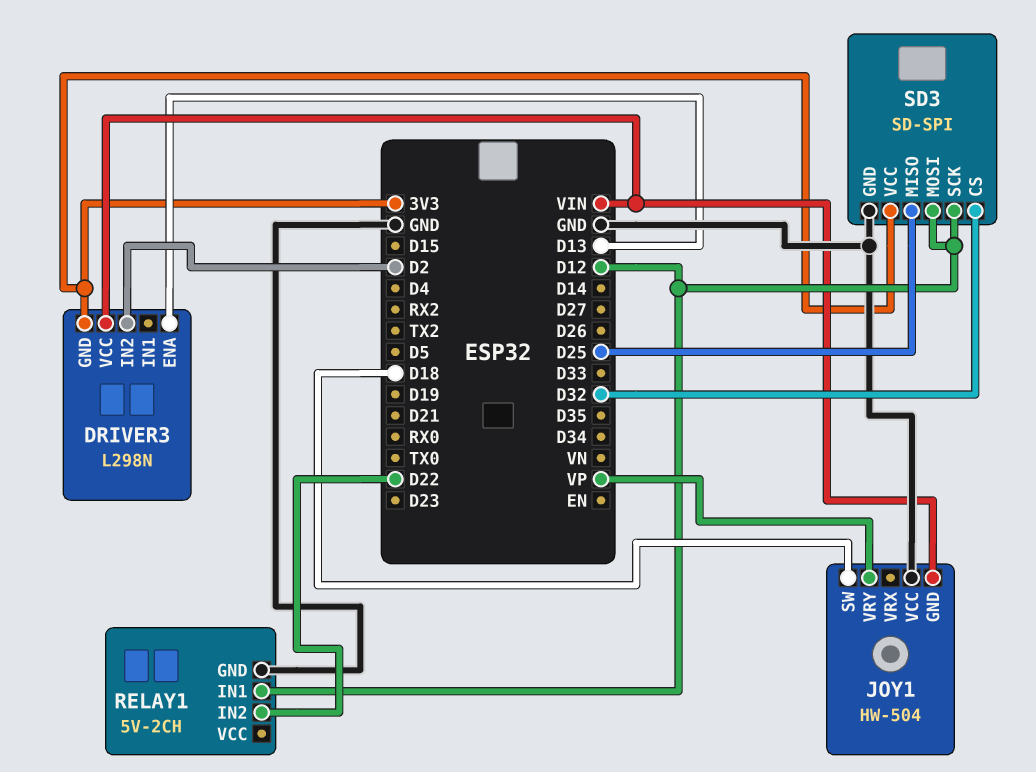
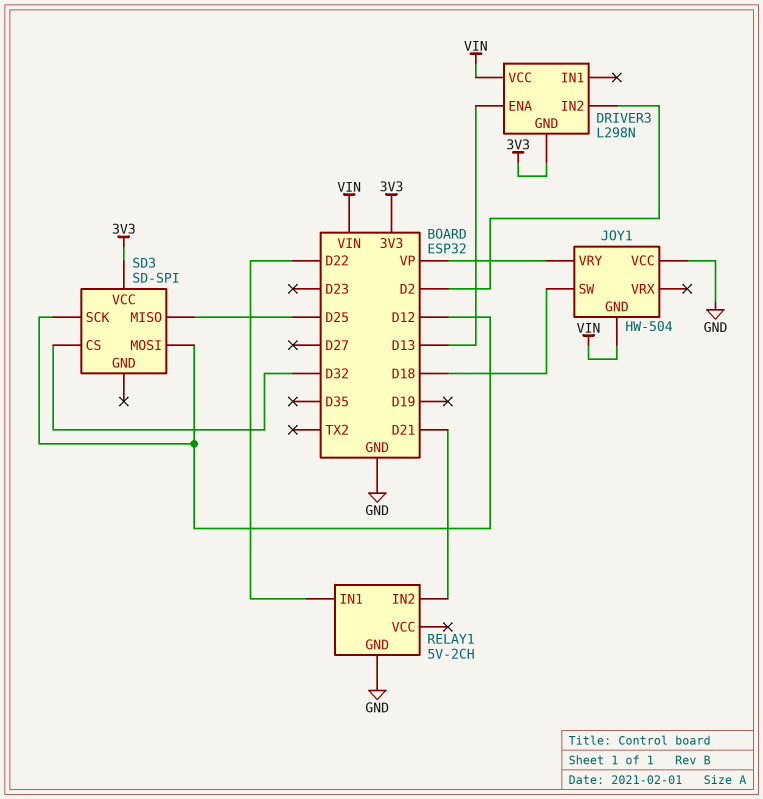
RELAY1 pin IN1: D12 -> D22
RELAY1 pin IN2: D22 -> D21
SD3 pin GND: GND -> none

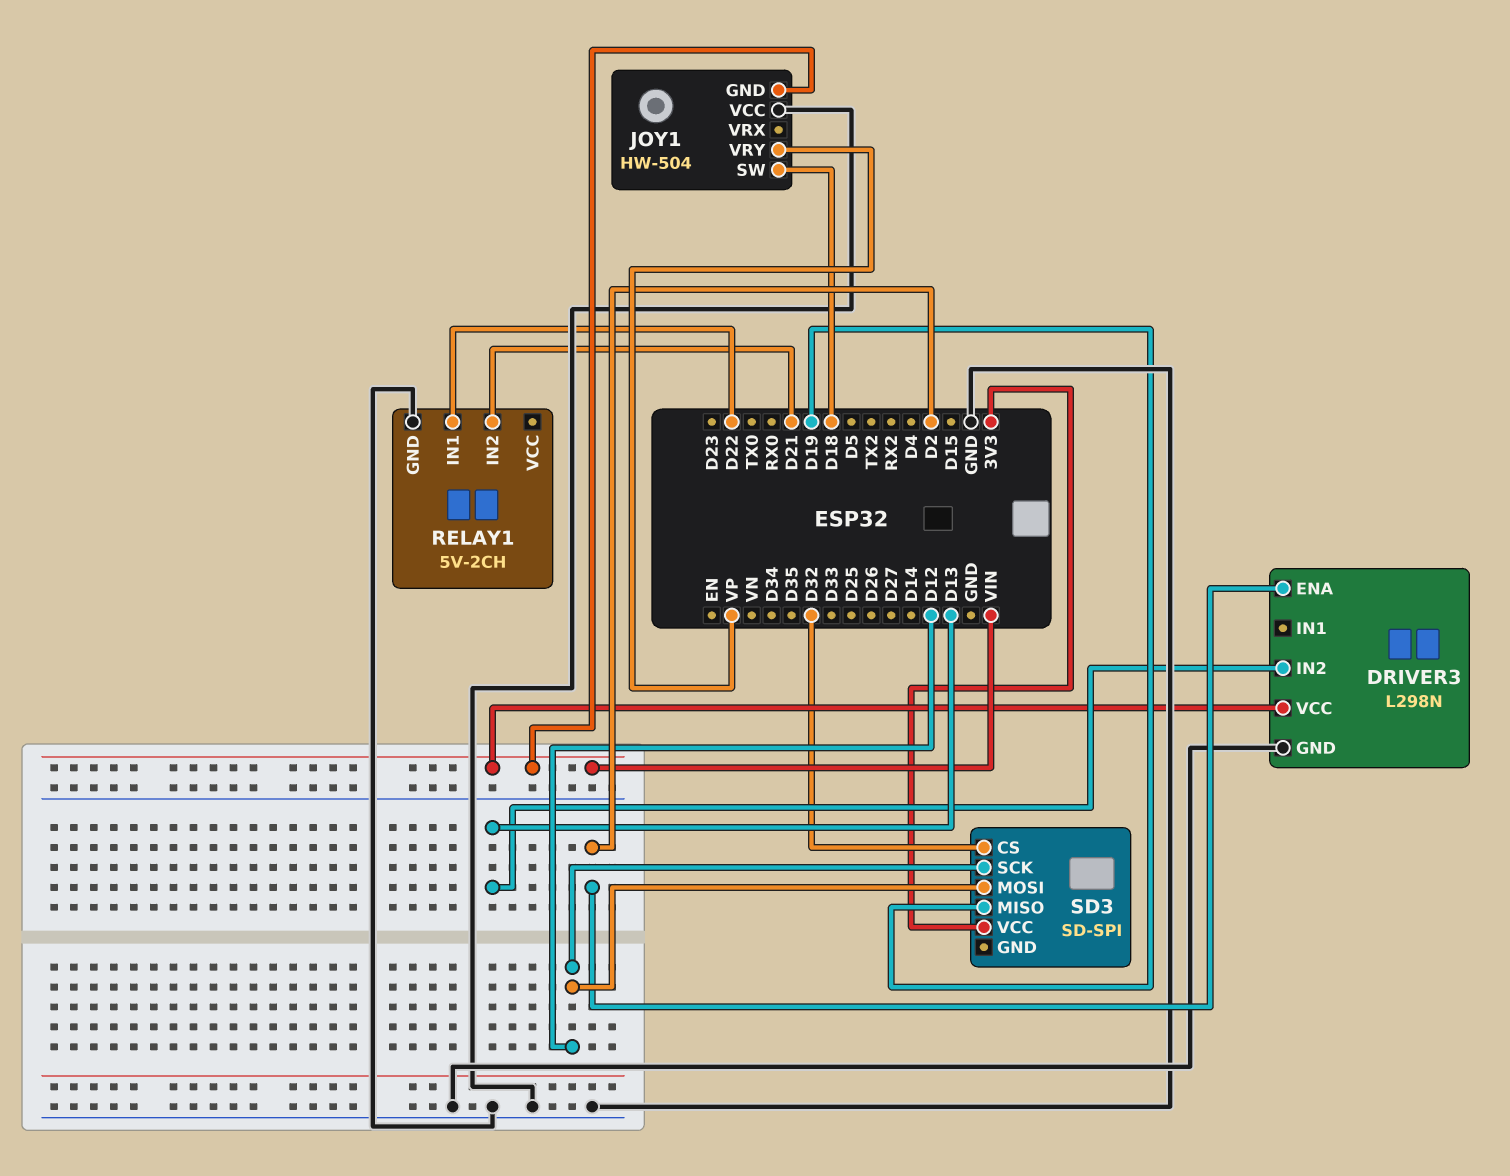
DRIVER3 pin ENA: D13 -> D2
DRIVER3 pin GND: 3V3 -> GND
DRIVER3 pin IN2: D2 -> D13
SD3 pin MISO: D25 -> D19

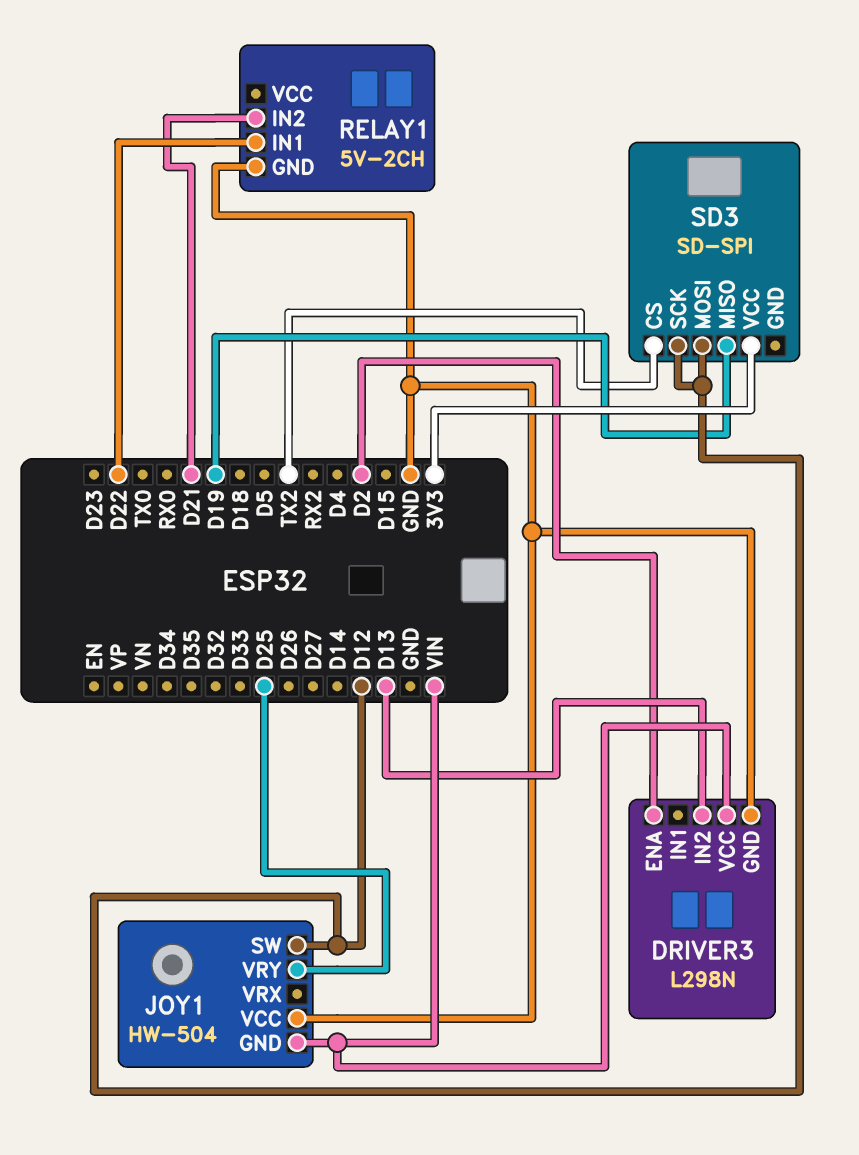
JOY1 pin SW: D18 -> D12
JOY1 pin VRY: VP -> D25
SD3 pin CS: D32 -> TX2

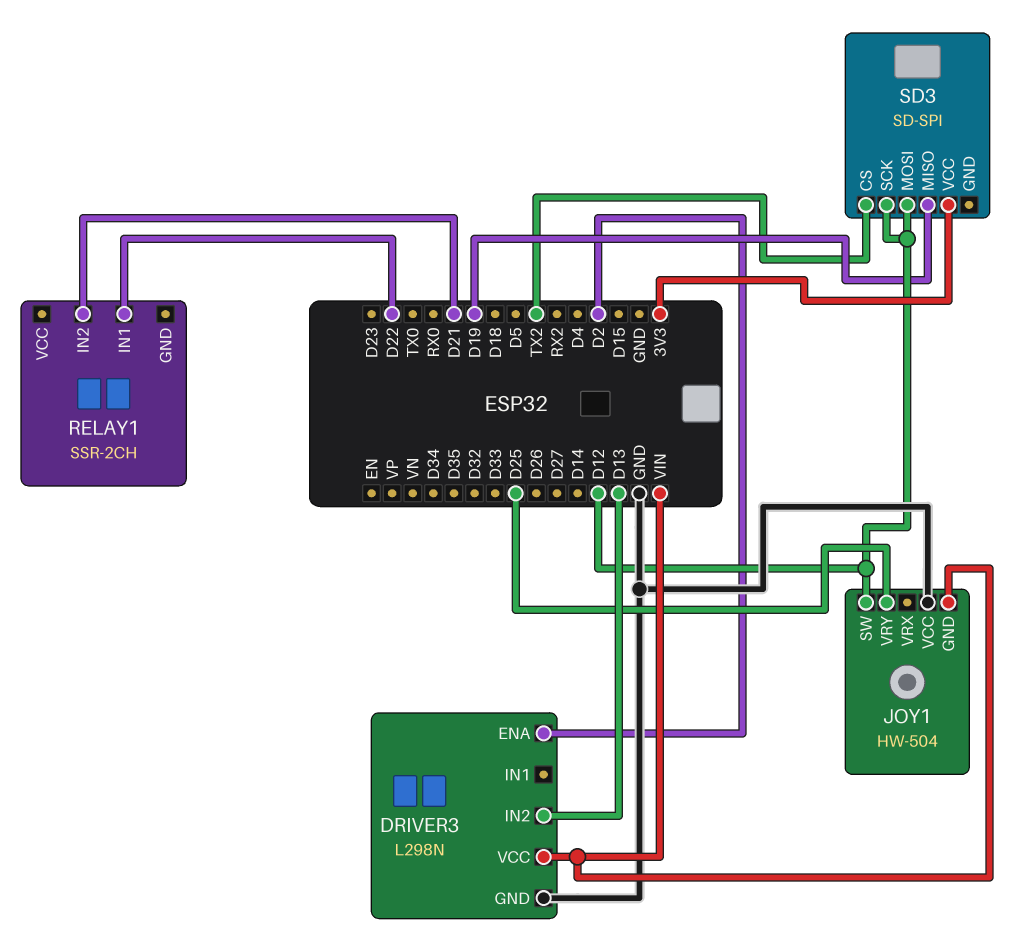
RELAY1: 5V-2CH -> SSR-2CH
RELAY1 pin GND: GND -> none

